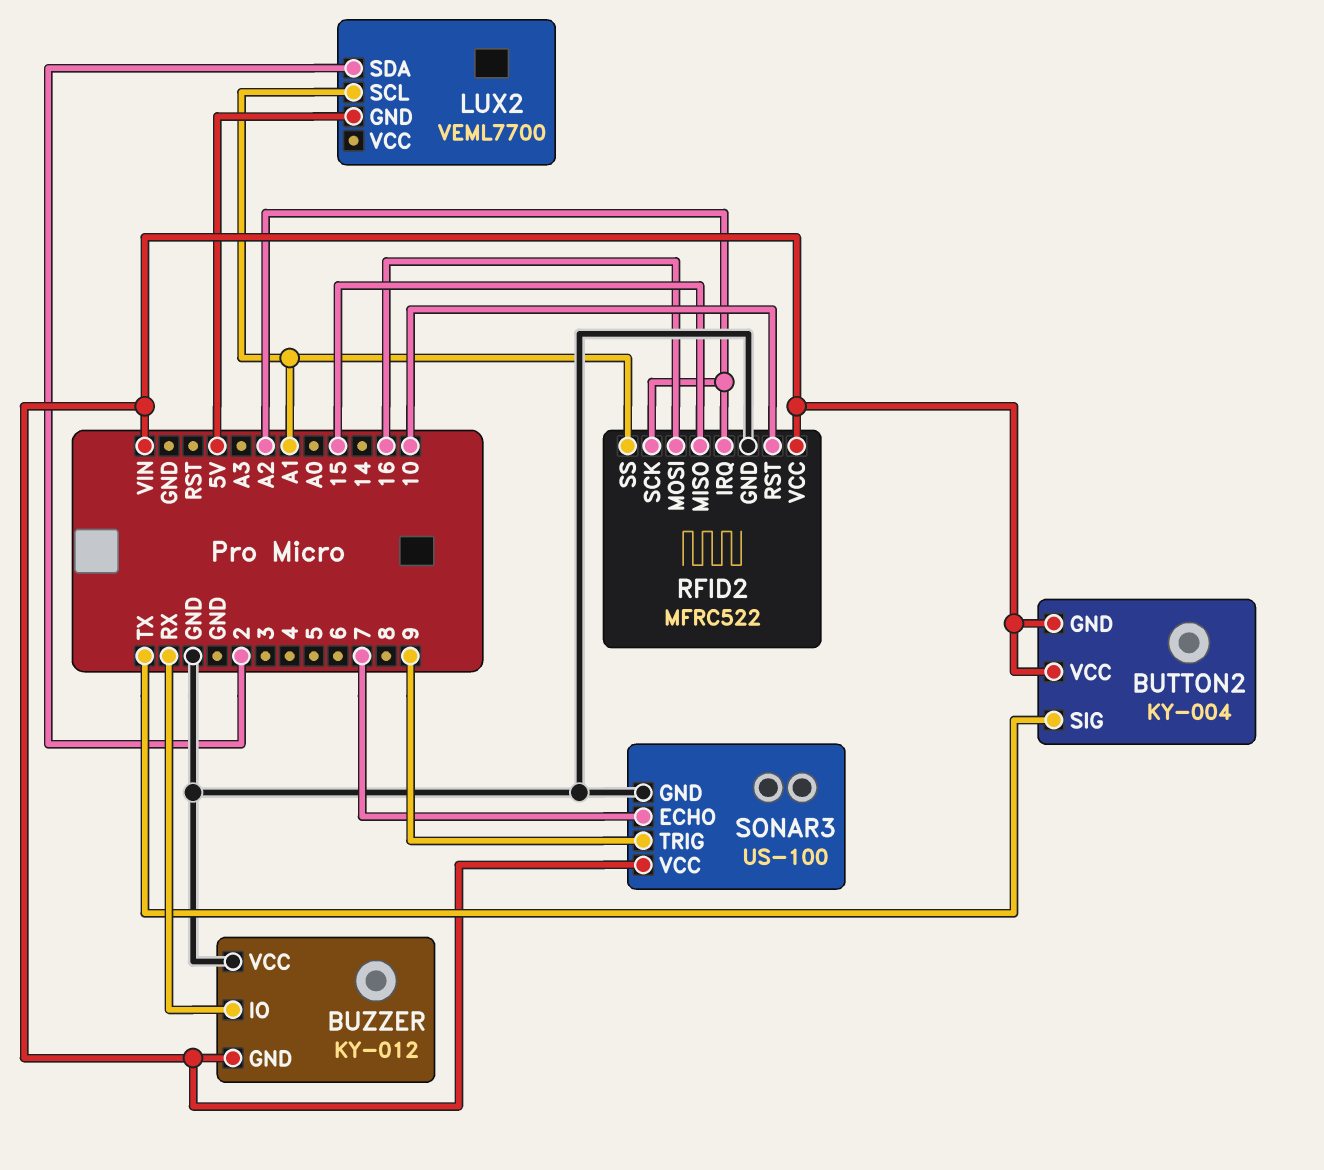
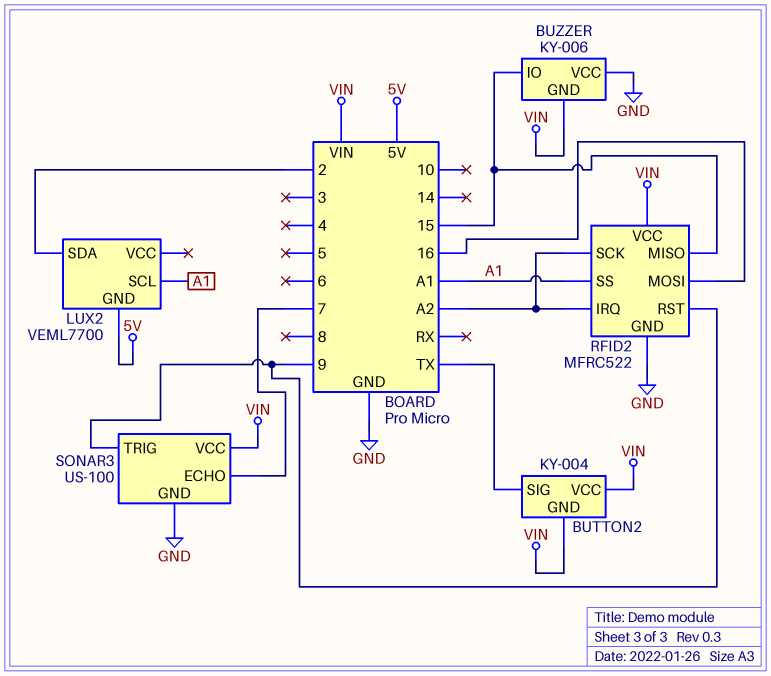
BUZZER: KY-012 -> KY-006
BUZZER pin IO: RX -> 15
RFID2 pin RST: 10 -> 9

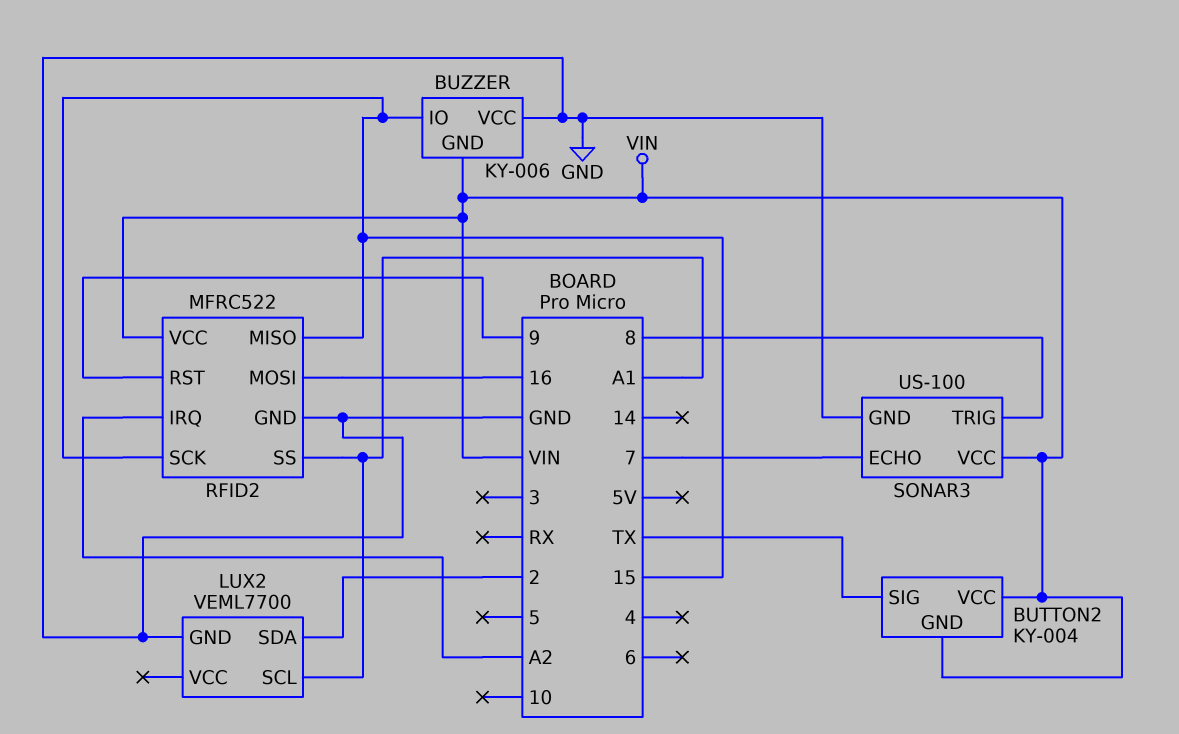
LUX2 pin GND: 5V -> GND
RFID2 pin SCK: A2 -> 15
SONAR3 pin TRIG: 9 -> 8

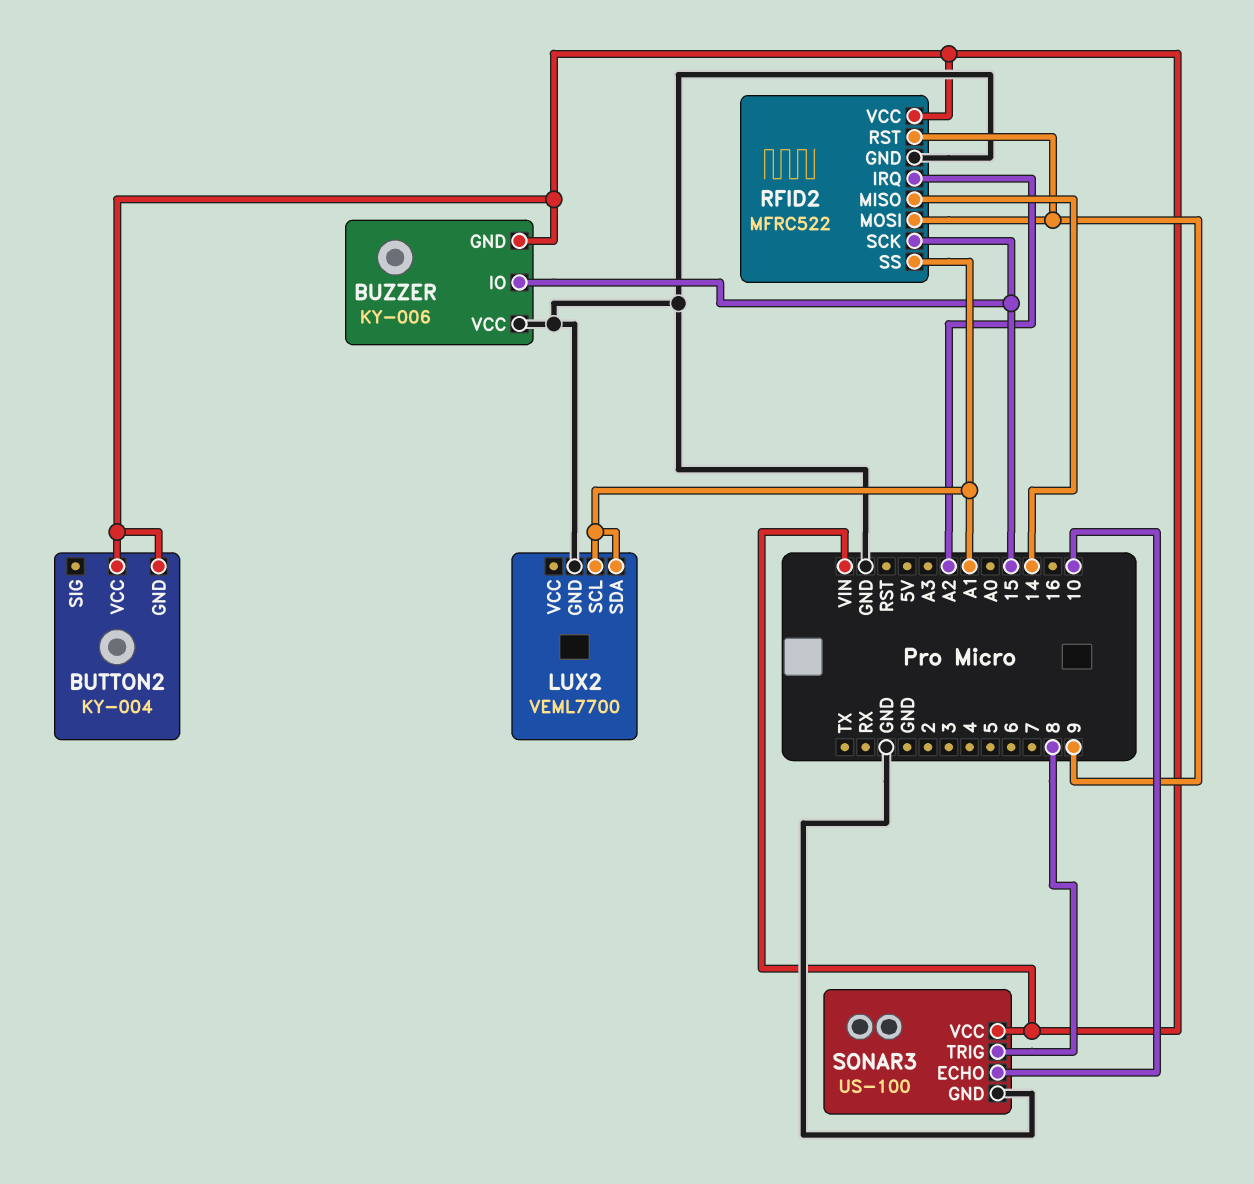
BUTTON2 pin SIG: TX -> none
LUX2 pin SDA: 2 -> A1
RFID2 pin MISO: 15 -> 14
RFID2 pin MOSI: 16 -> 9
SONAR3 pin ECHO: 7 -> 10

